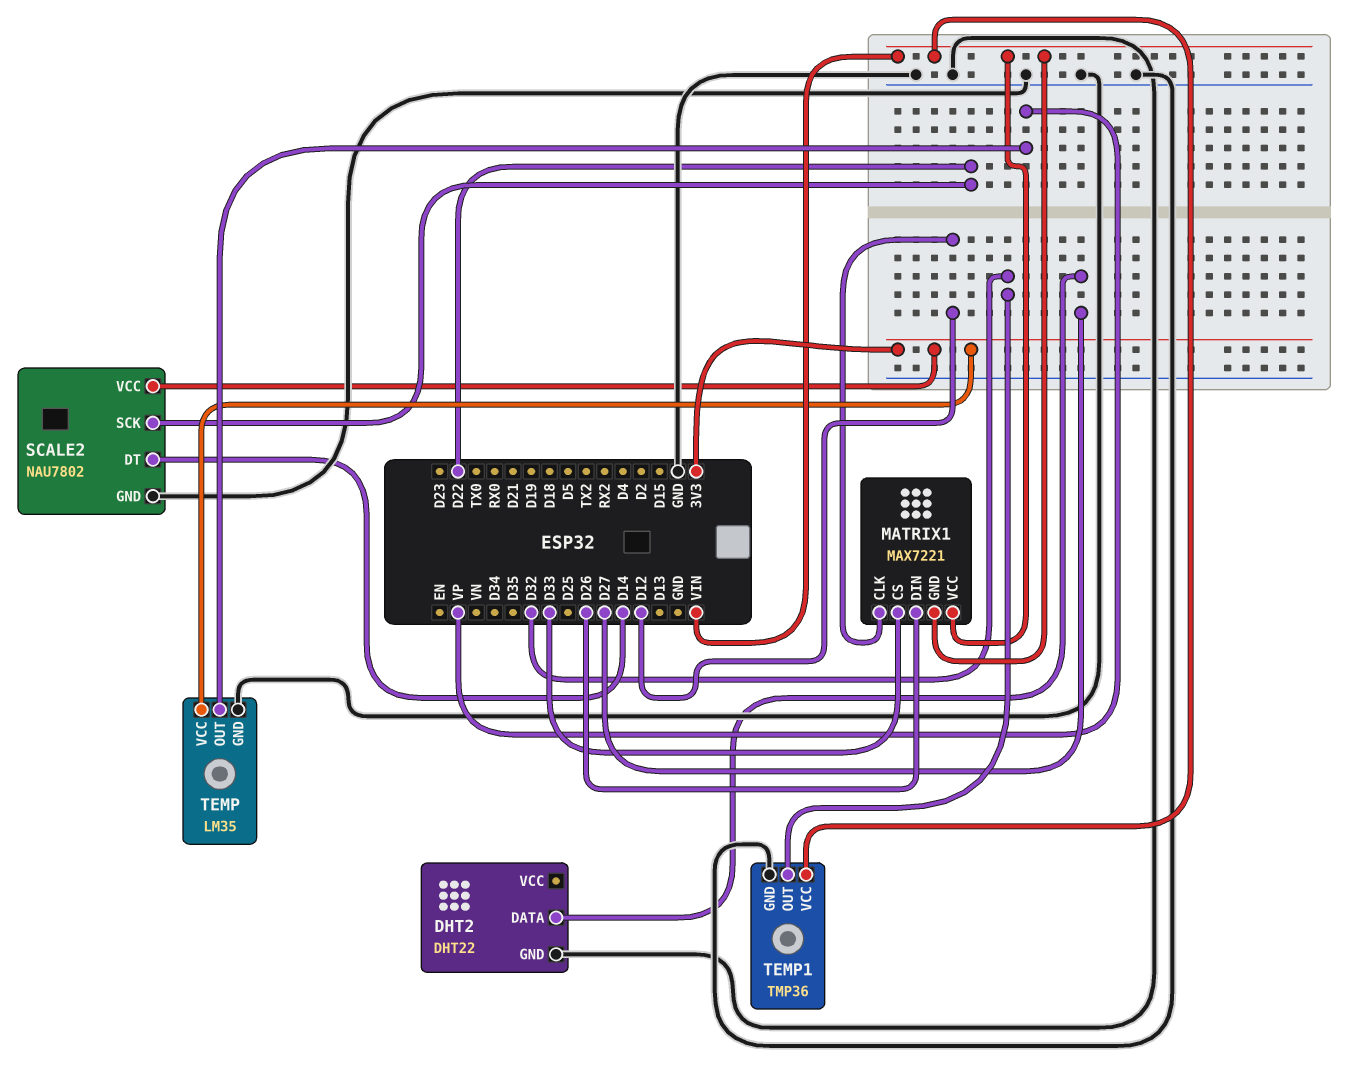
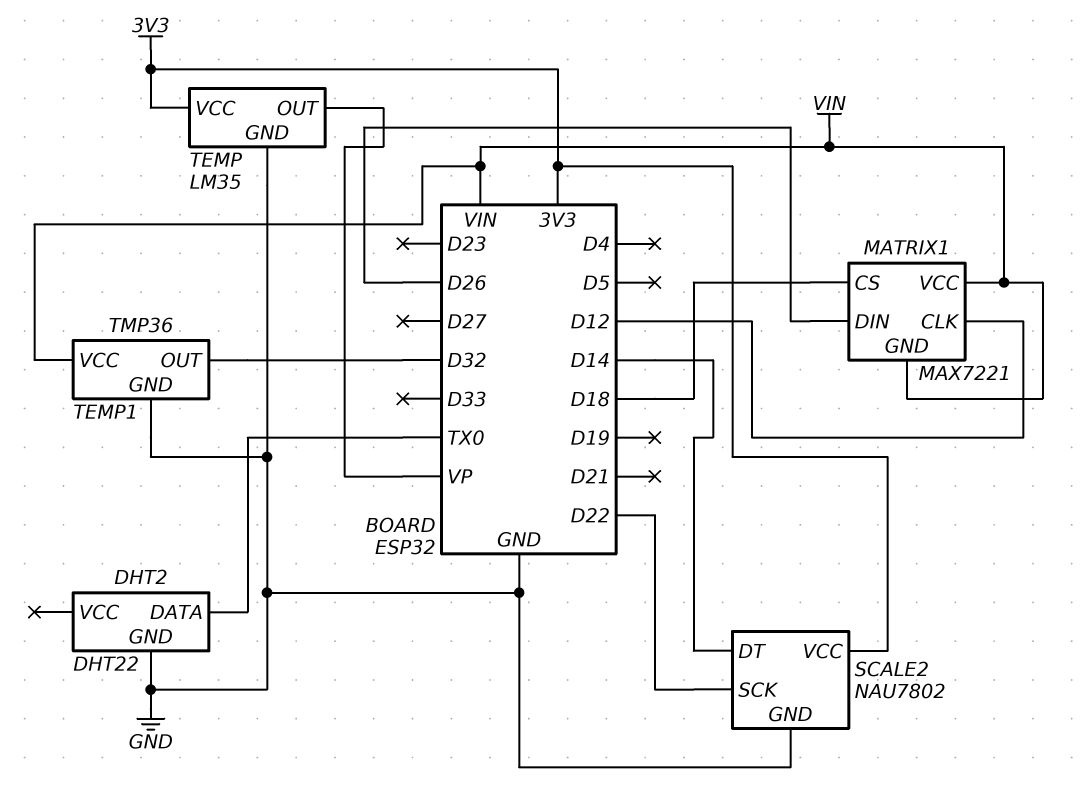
DHT2 pin DATA: D27 -> TX0
MATRIX1 pin CS: D33 -> D18

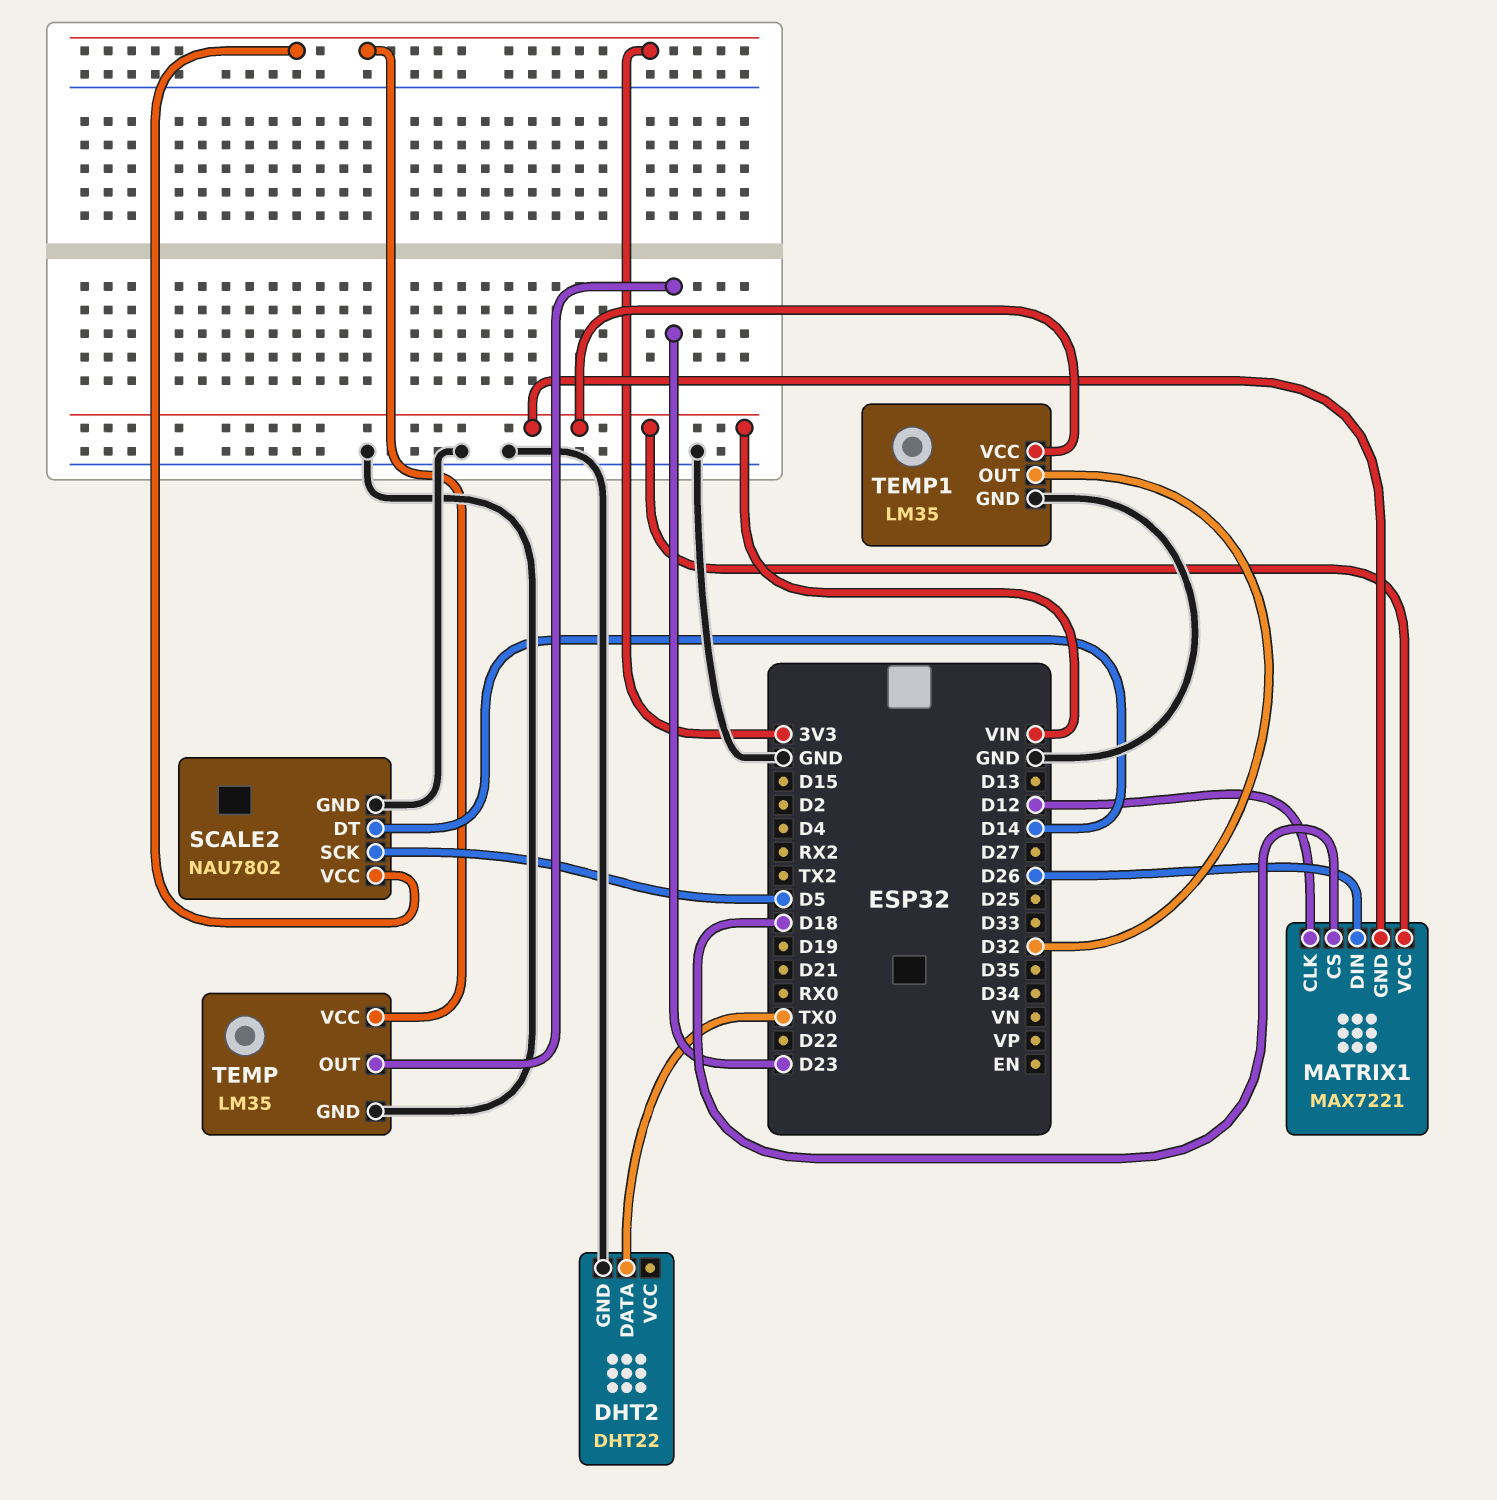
SCALE2 pin SCK: D22 -> D5
TEMP pin OUT: VP -> D23
TEMP1: TMP36 -> LM35

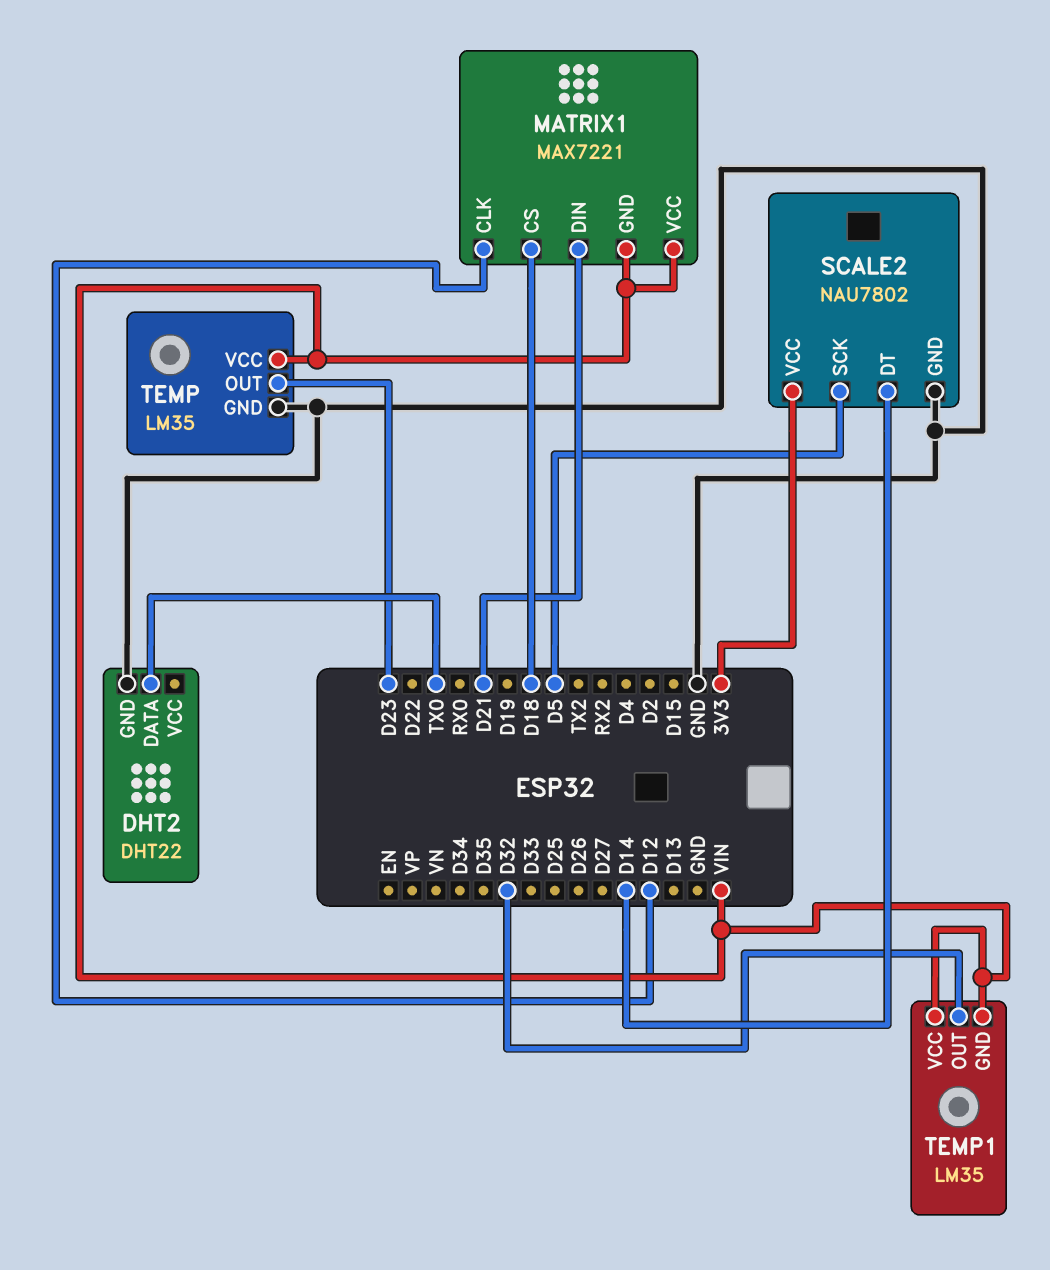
MATRIX1 pin DIN: D26 -> D21
TEMP pin VCC: 3V3 -> VIN
TEMP1 pin GND: GND -> VIN

